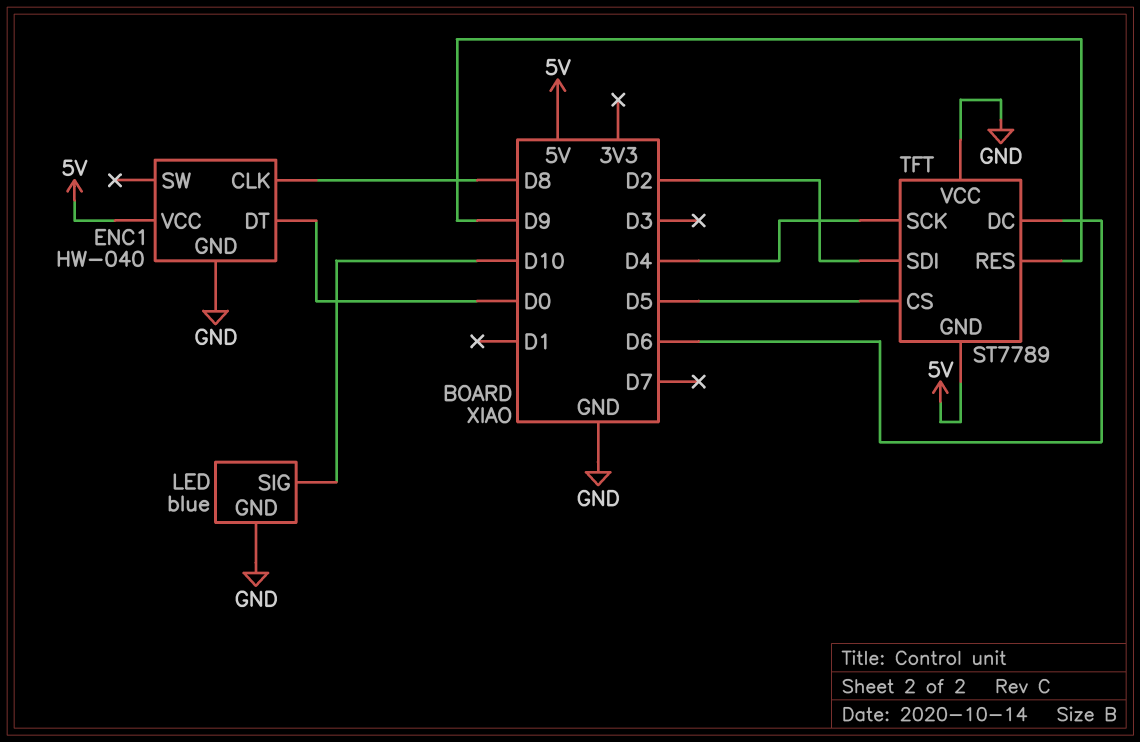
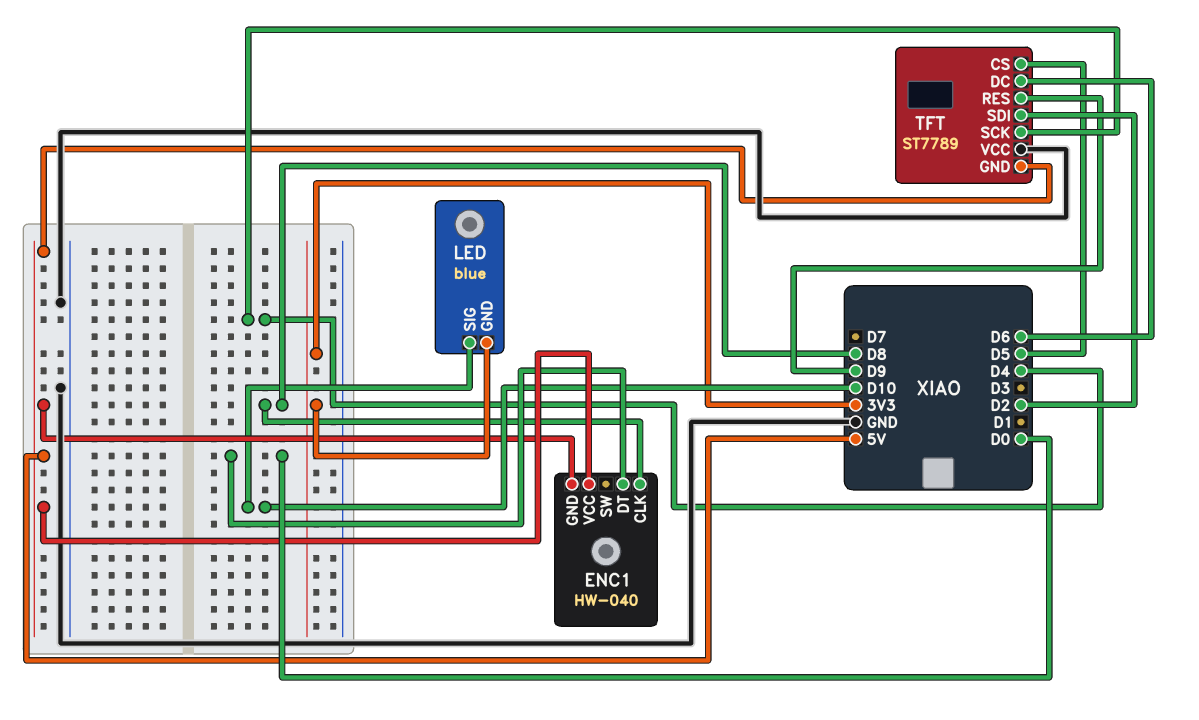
ENC1 pin GND: GND -> 5V
LED pin GND: GND -> 3V3

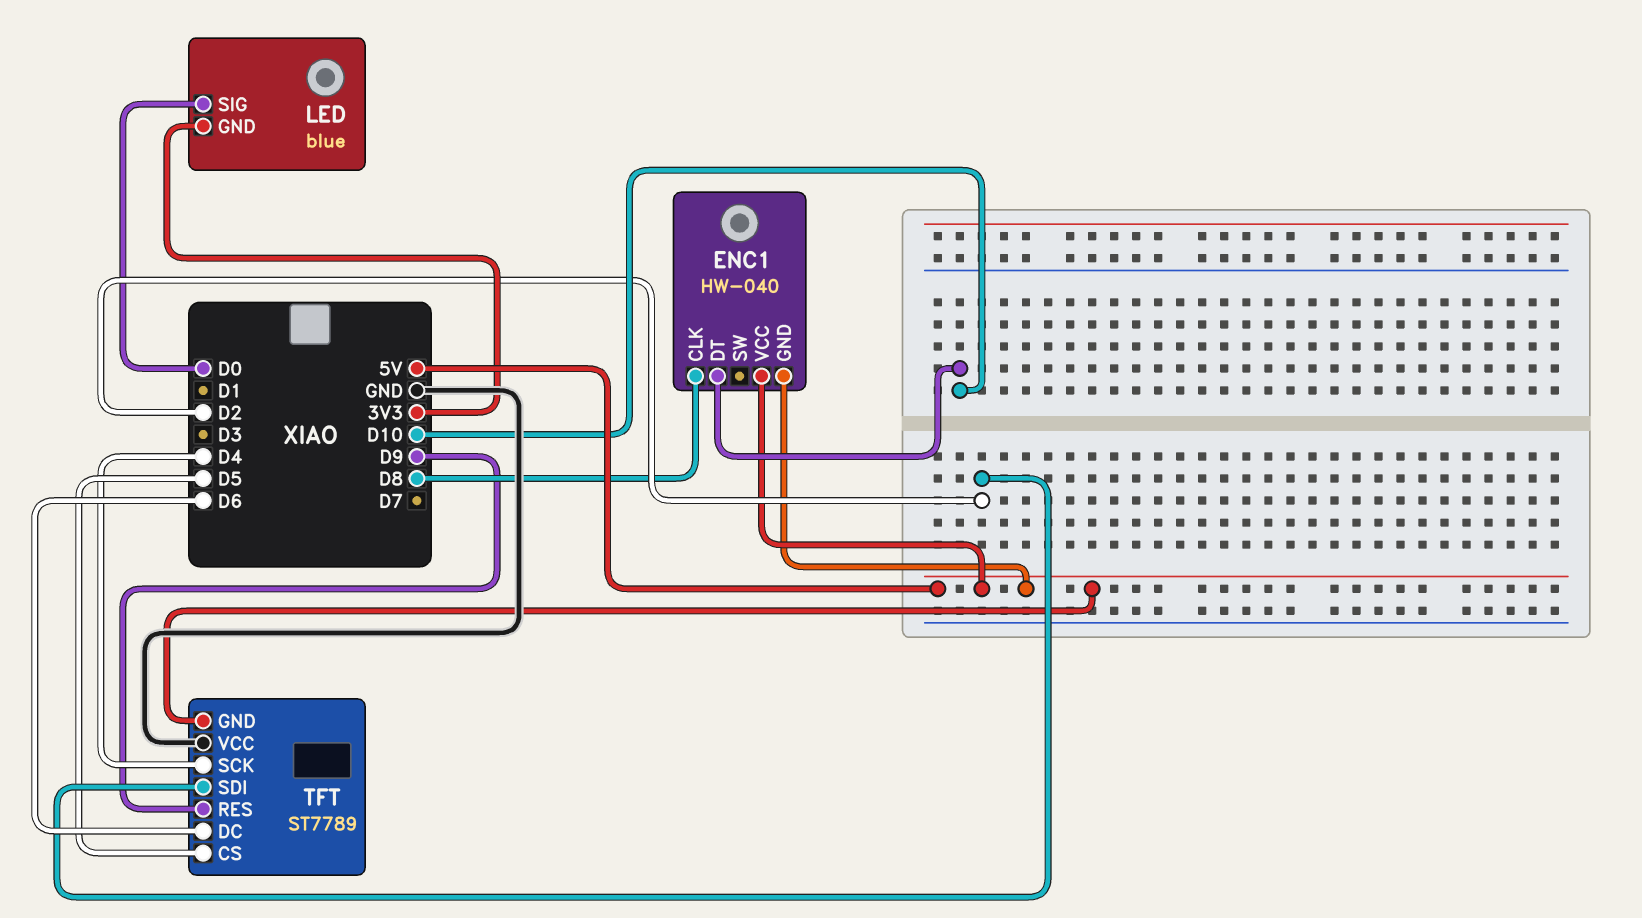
ENC1 pin DT: D0 -> D10
LED pin SIG: D10 -> D0

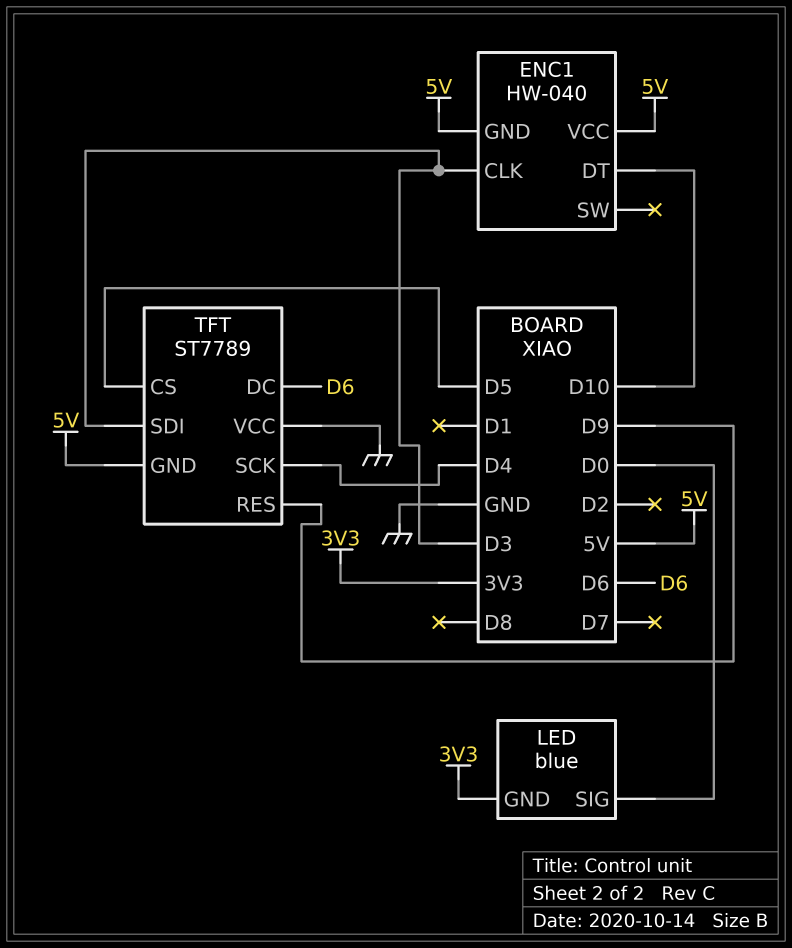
ENC1 pin CLK: D8 -> D3
TFT pin SDI: D2 -> D3

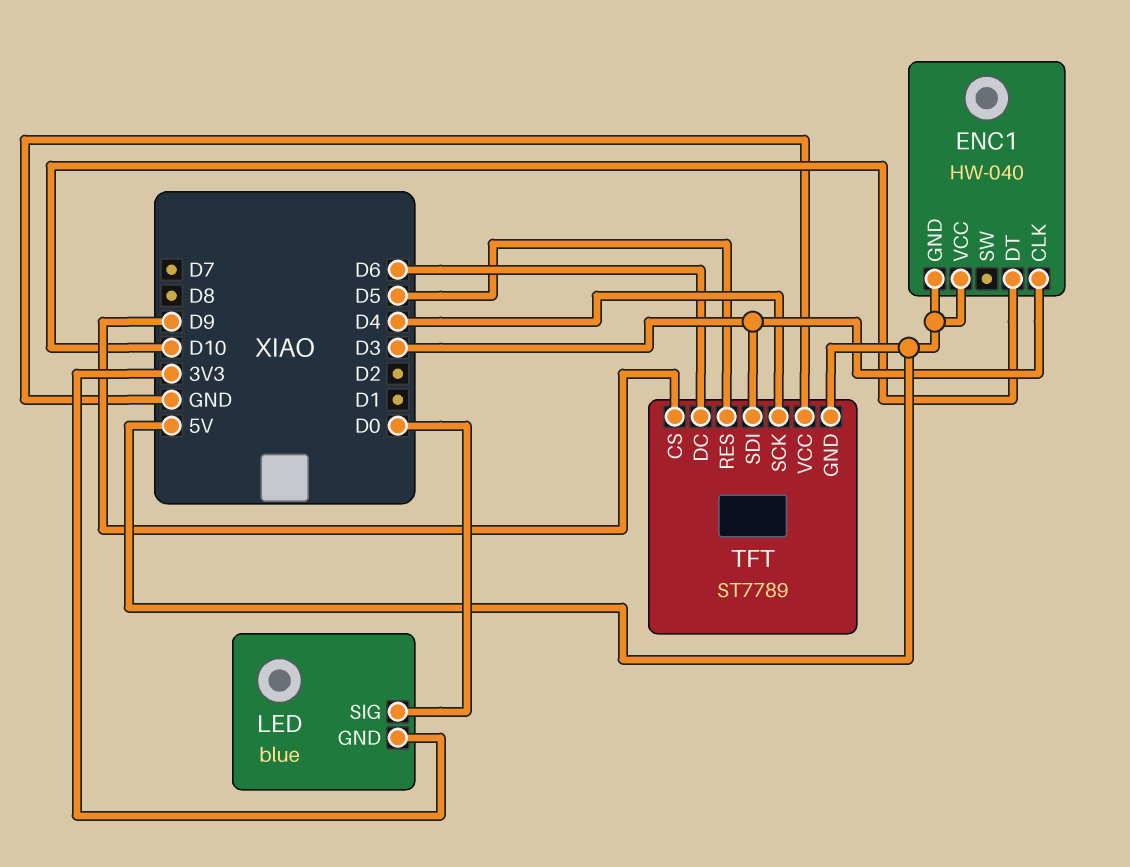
TFT pin CS: D5 -> D9
TFT pin RES: D9 -> D5

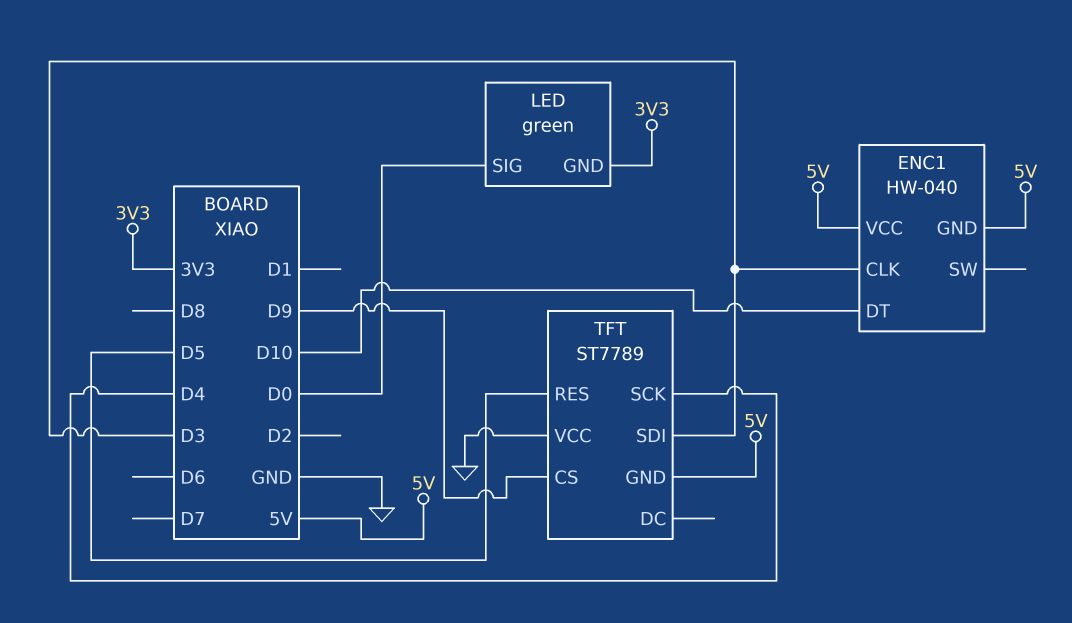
LED: blue -> green
TFT pin DC: D6 -> none

